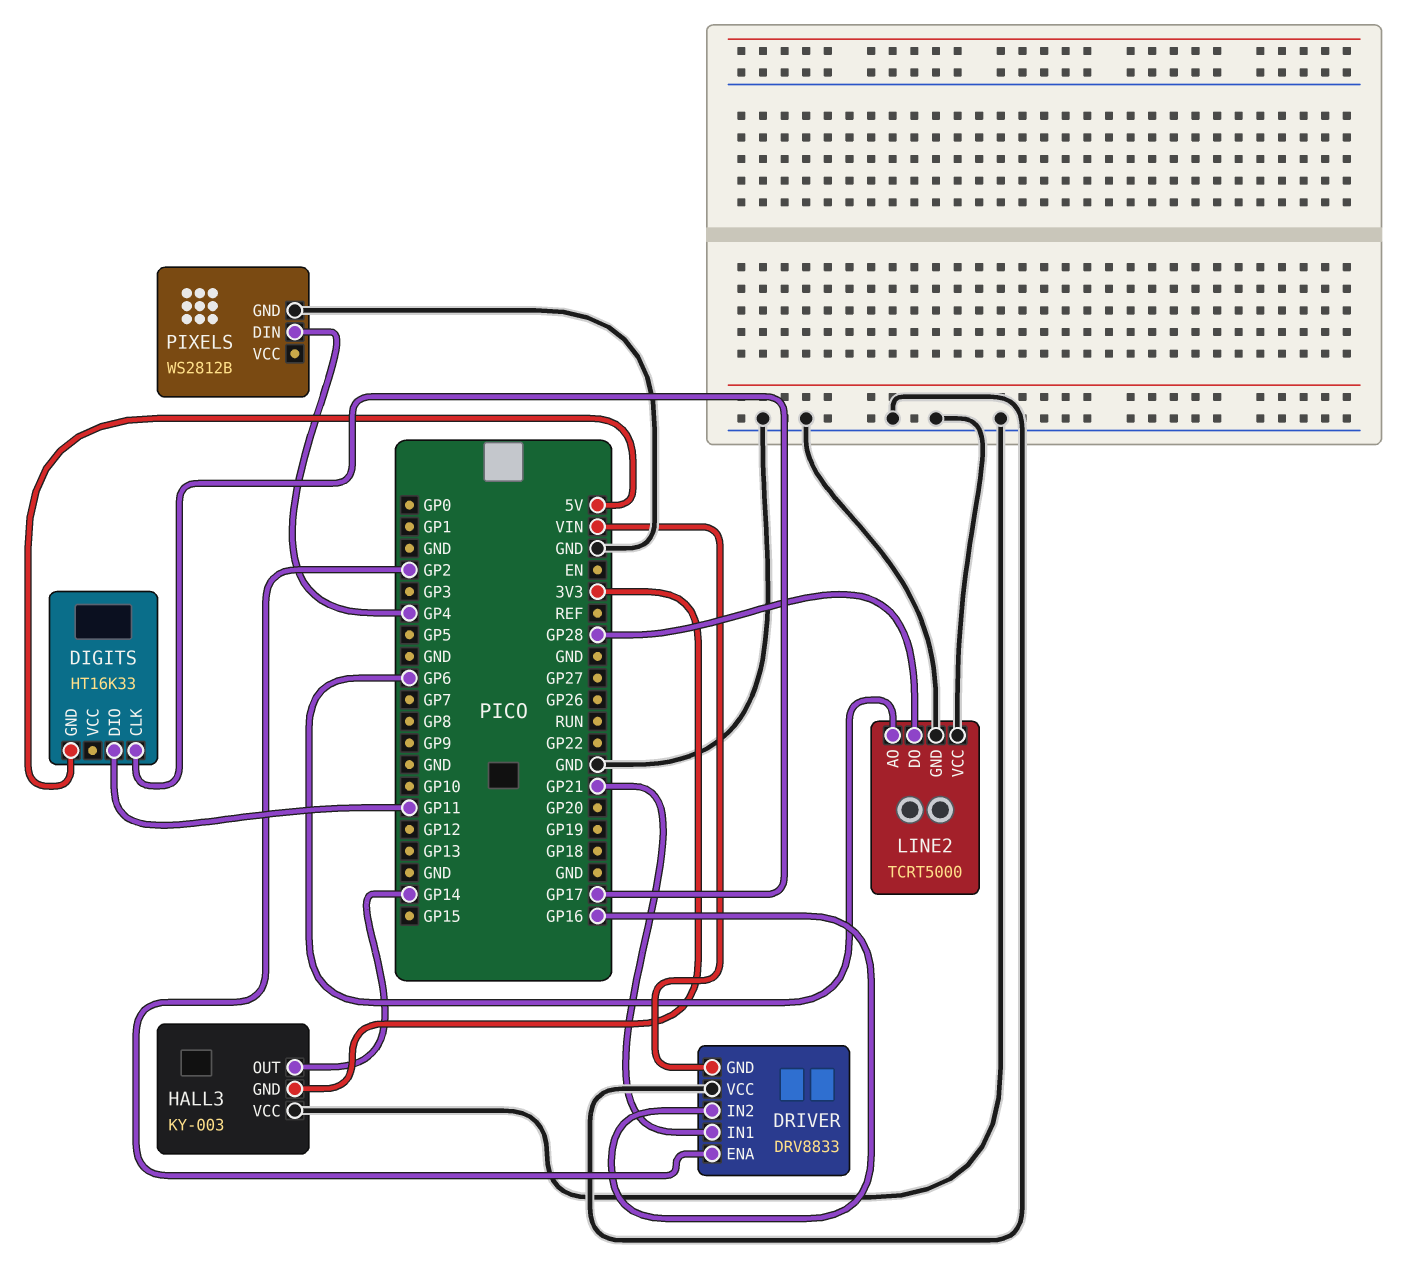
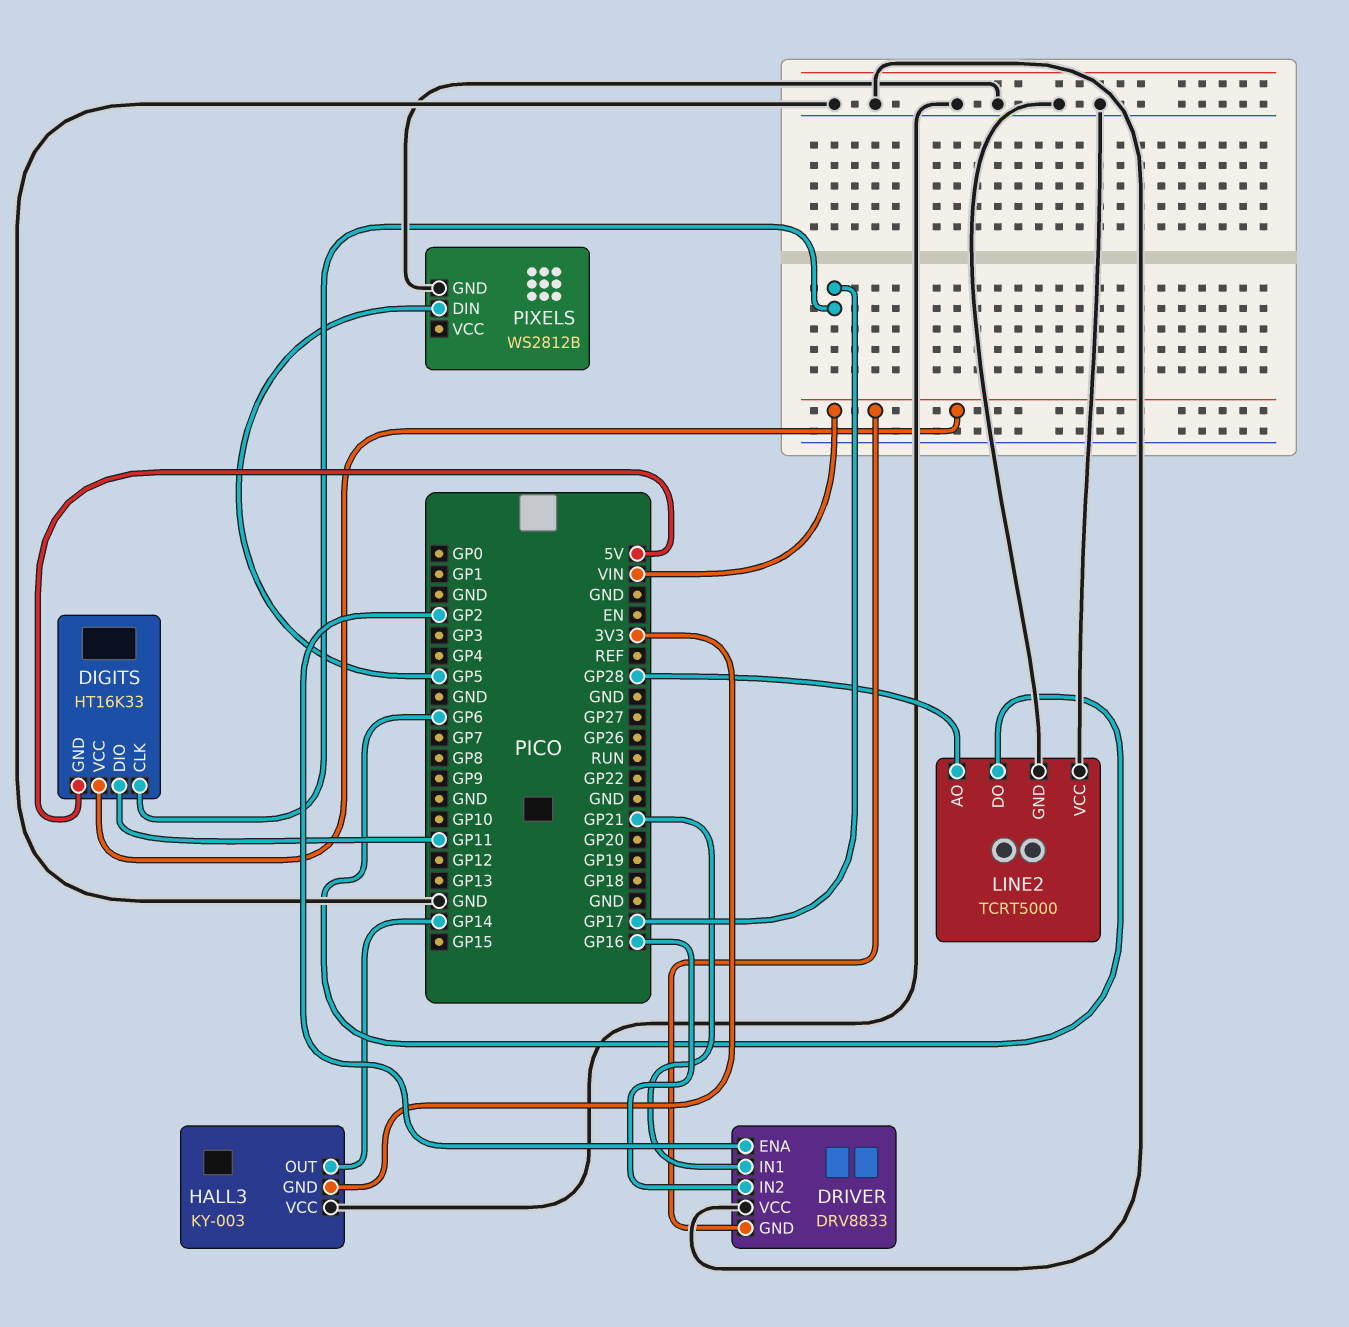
DIGITS pin VCC: none -> VIN
LINE2 pin AO: GP6 -> GP28
LINE2 pin DO: GP28 -> GP6
PIXELS pin DIN: GP4 -> GP5

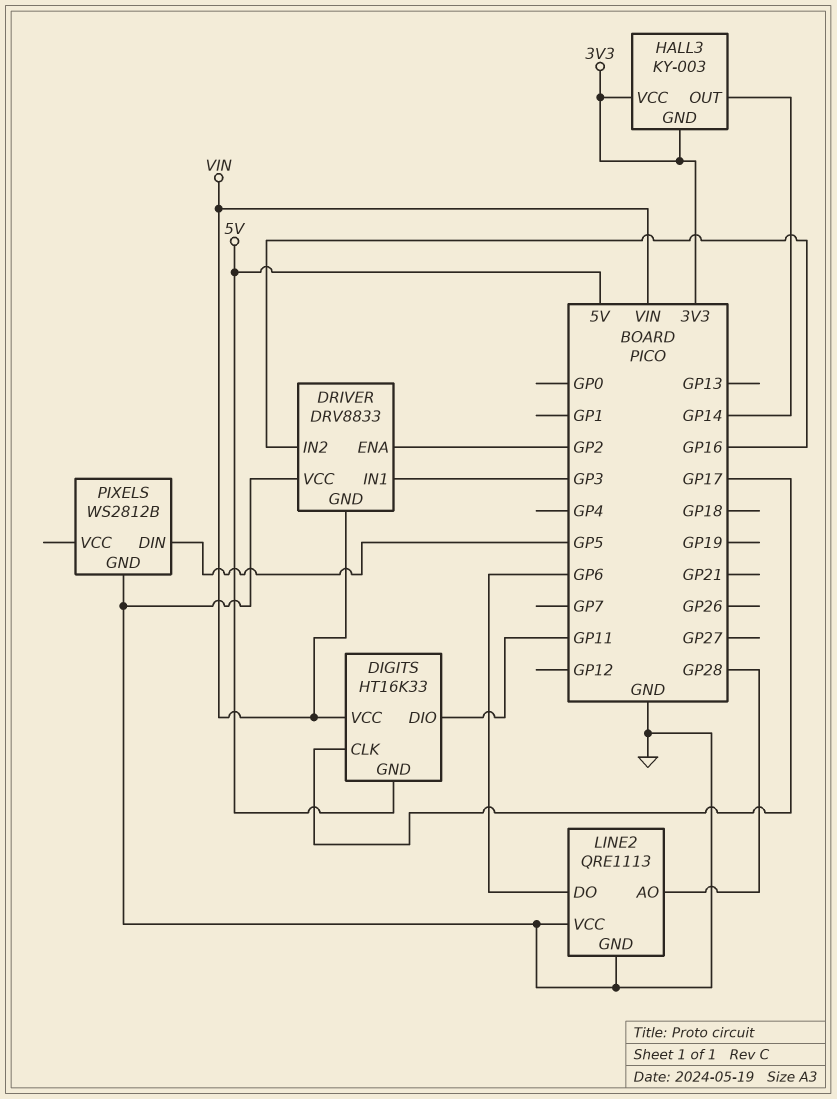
DRIVER pin IN1: GP21 -> GP3
HALL3 pin VCC: GND -> 3V3
LINE2: TCRT5000 -> QRE1113

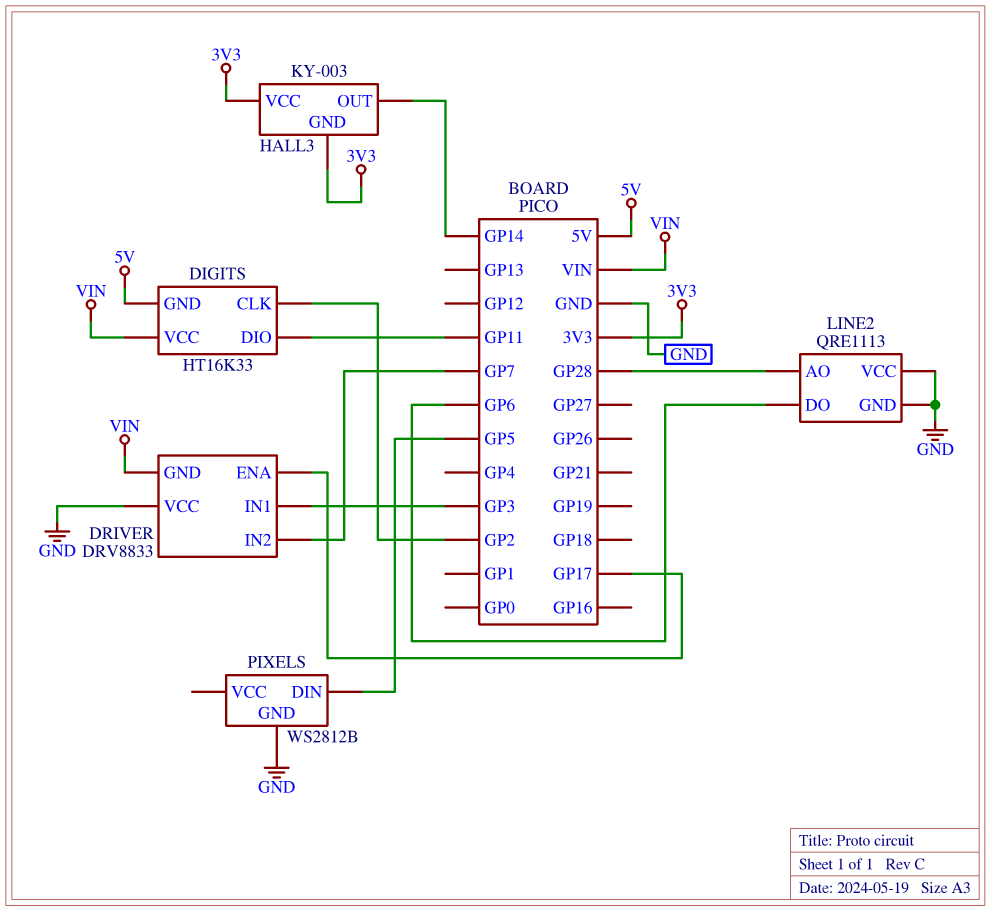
DIGITS pin CLK: GP17 -> GP2
DRIVER pin ENA: GP2 -> GP17
DRIVER pin IN2: GP16 -> GP7

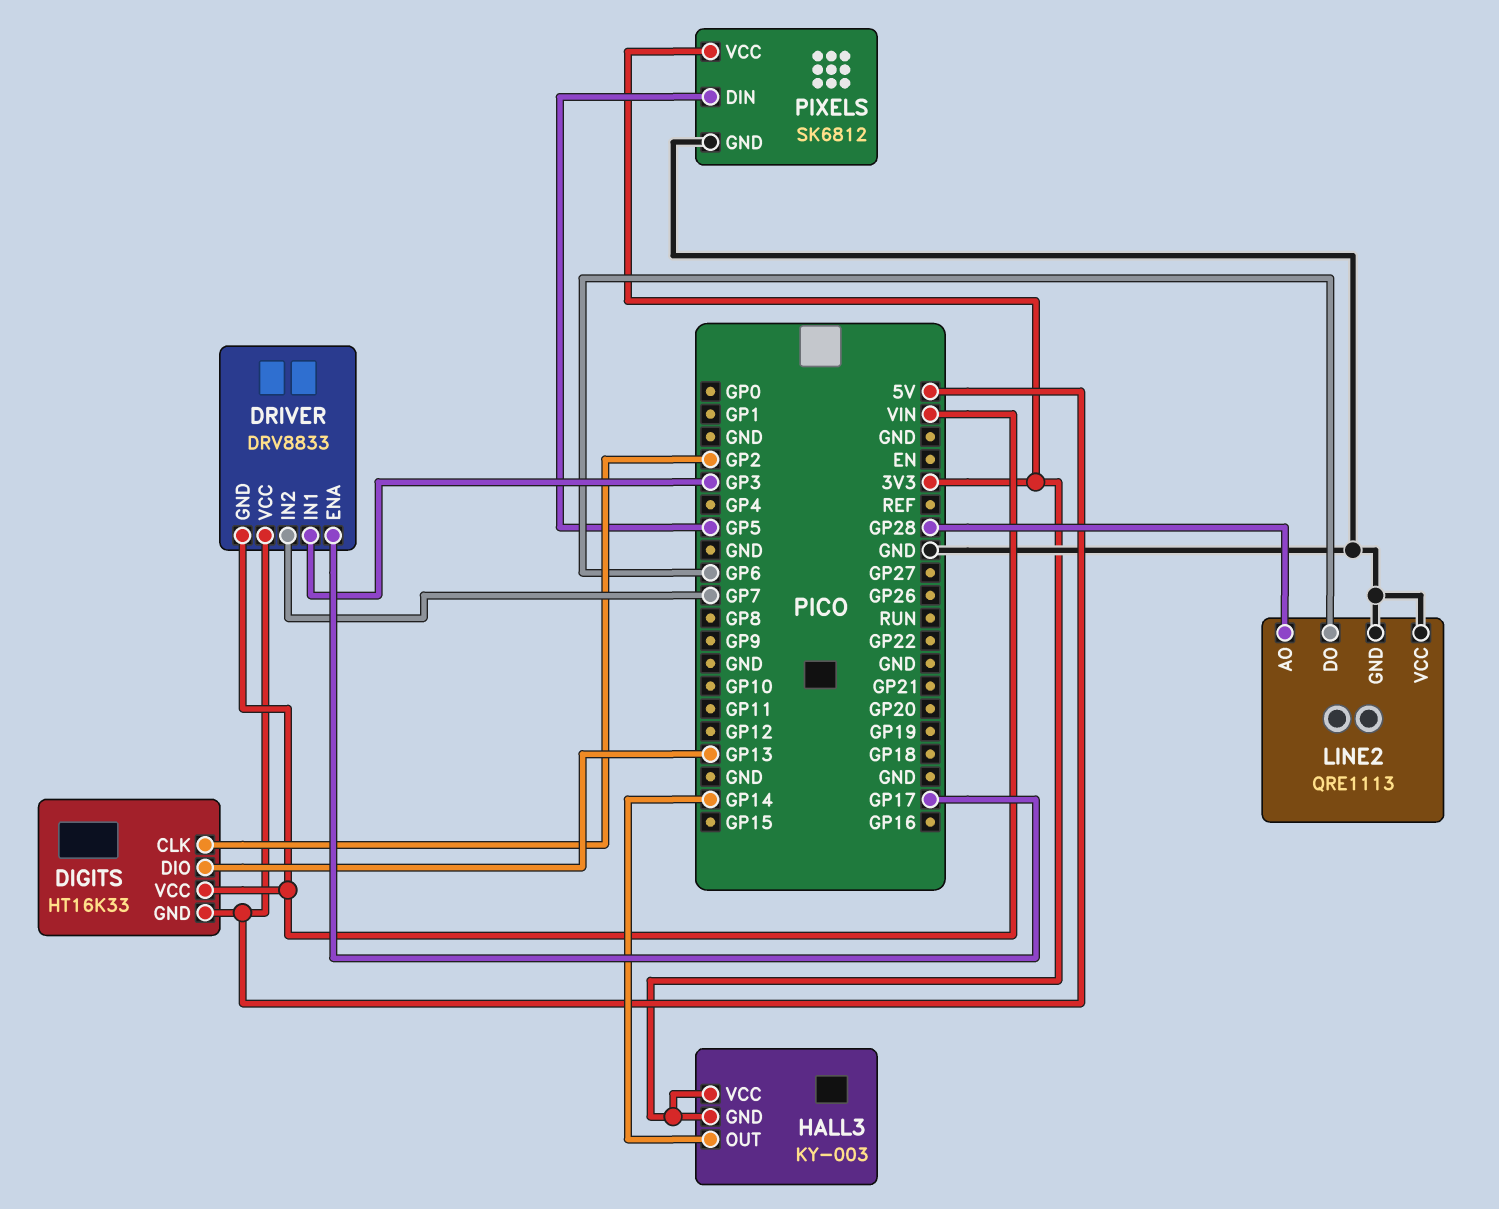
DIGITS pin DIO: GP11 -> GP13
DRIVER pin VCC: GND -> 5V
PIXELS: WS2812B -> SK6812
PIXELS pin VCC: none -> 3V3

